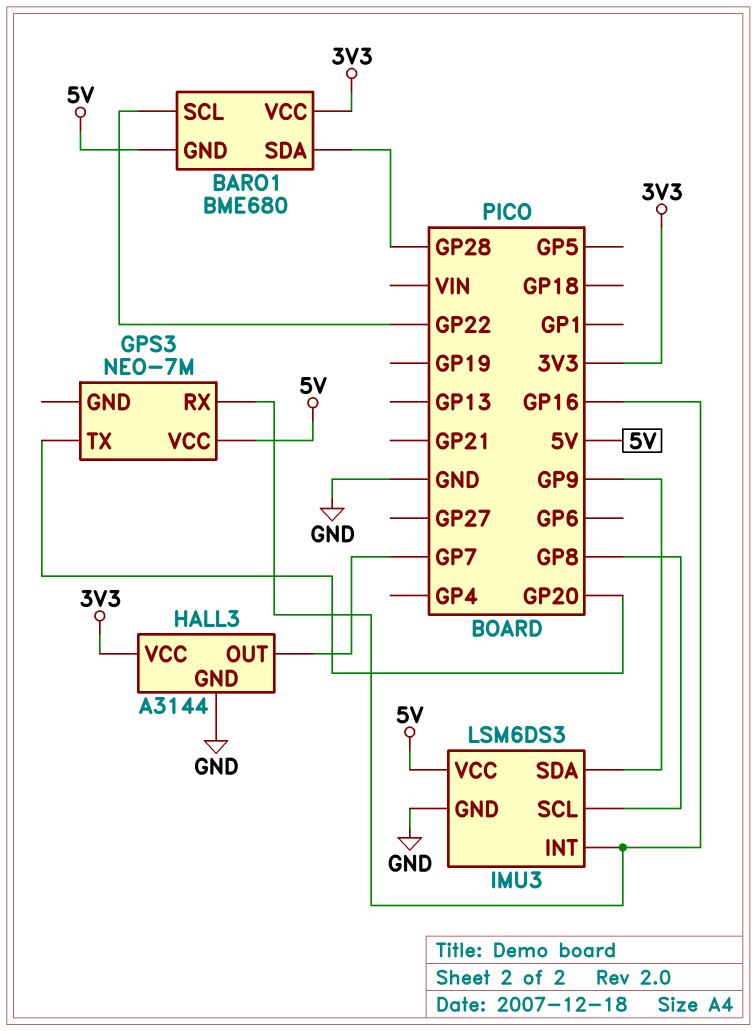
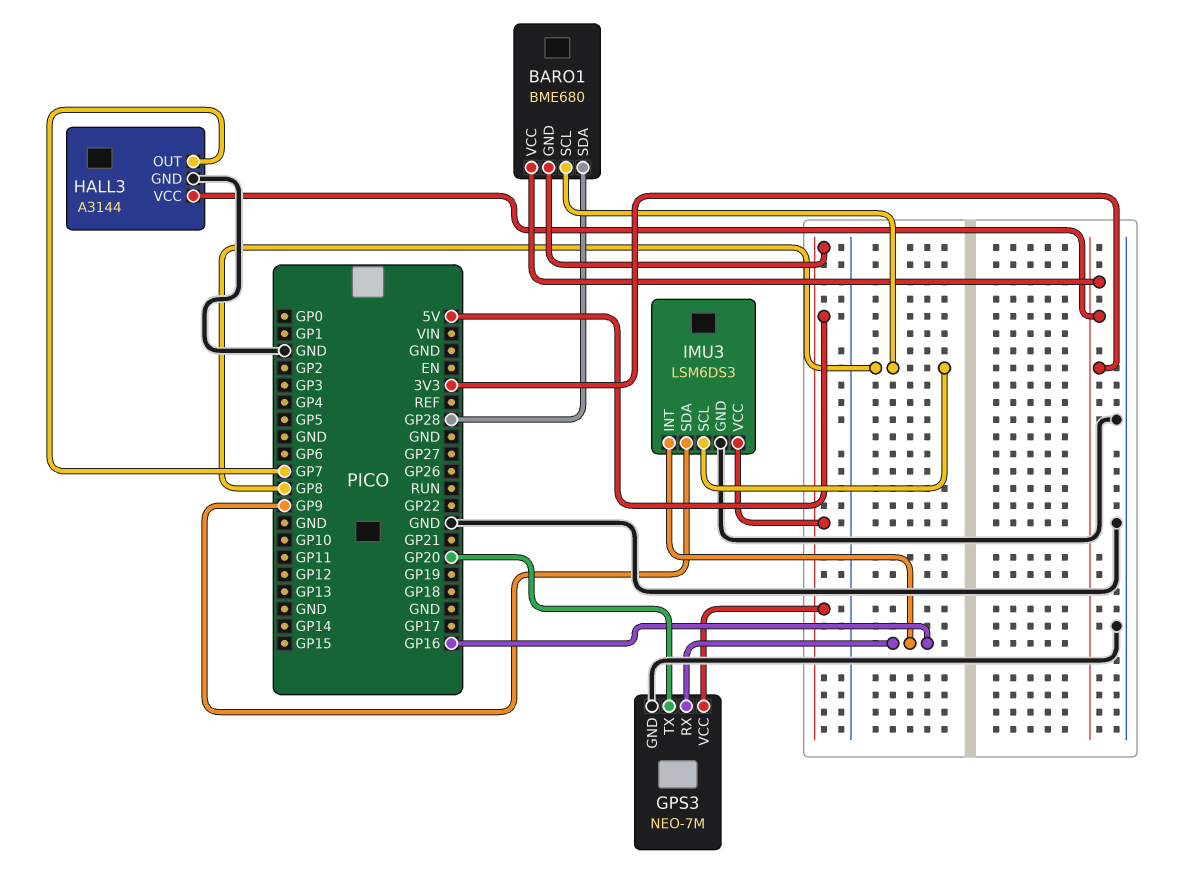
BARO1 pin SCL: GP22 -> GP8
GPS3 pin GND: none -> GND

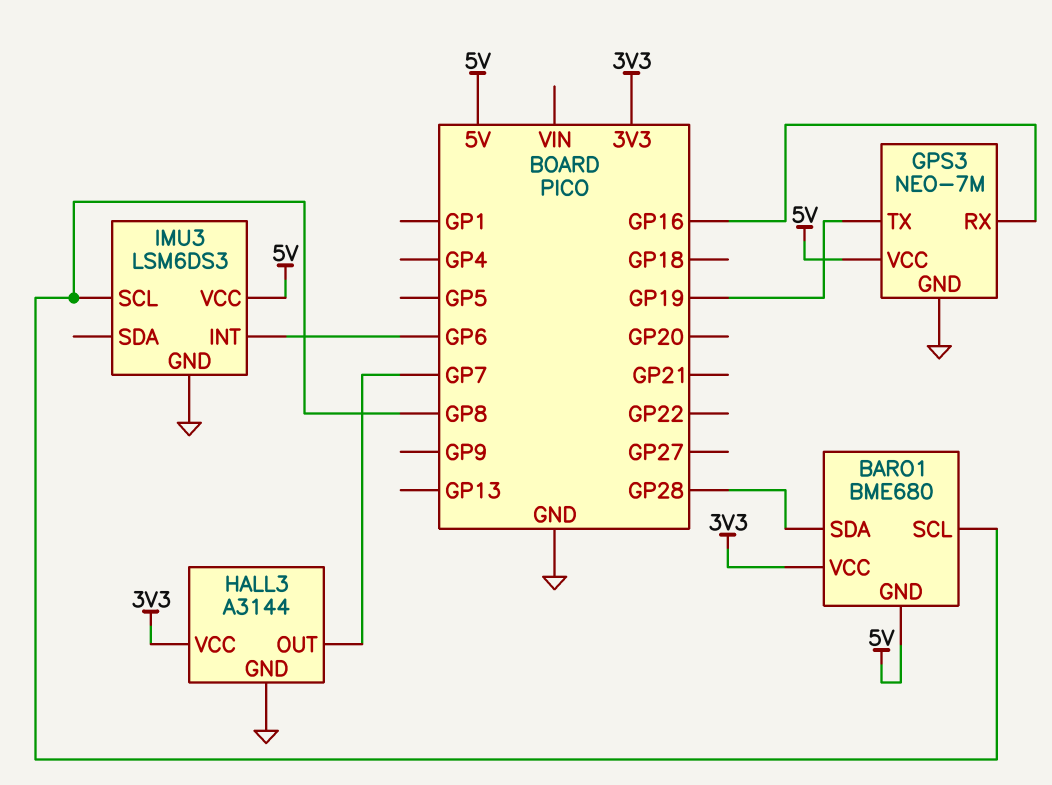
GPS3 pin TX: GP20 -> GP19
IMU3 pin INT: GP16 -> GP6
IMU3 pin SDA: GP9 -> none

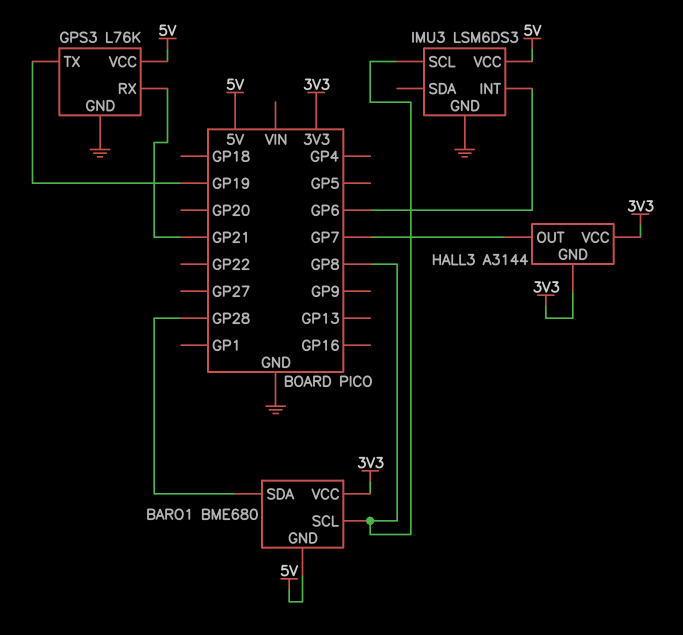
GPS3: NEO-7M -> L76K
GPS3 pin RX: GP16 -> GP21
HALL3 pin GND: GND -> 3V3

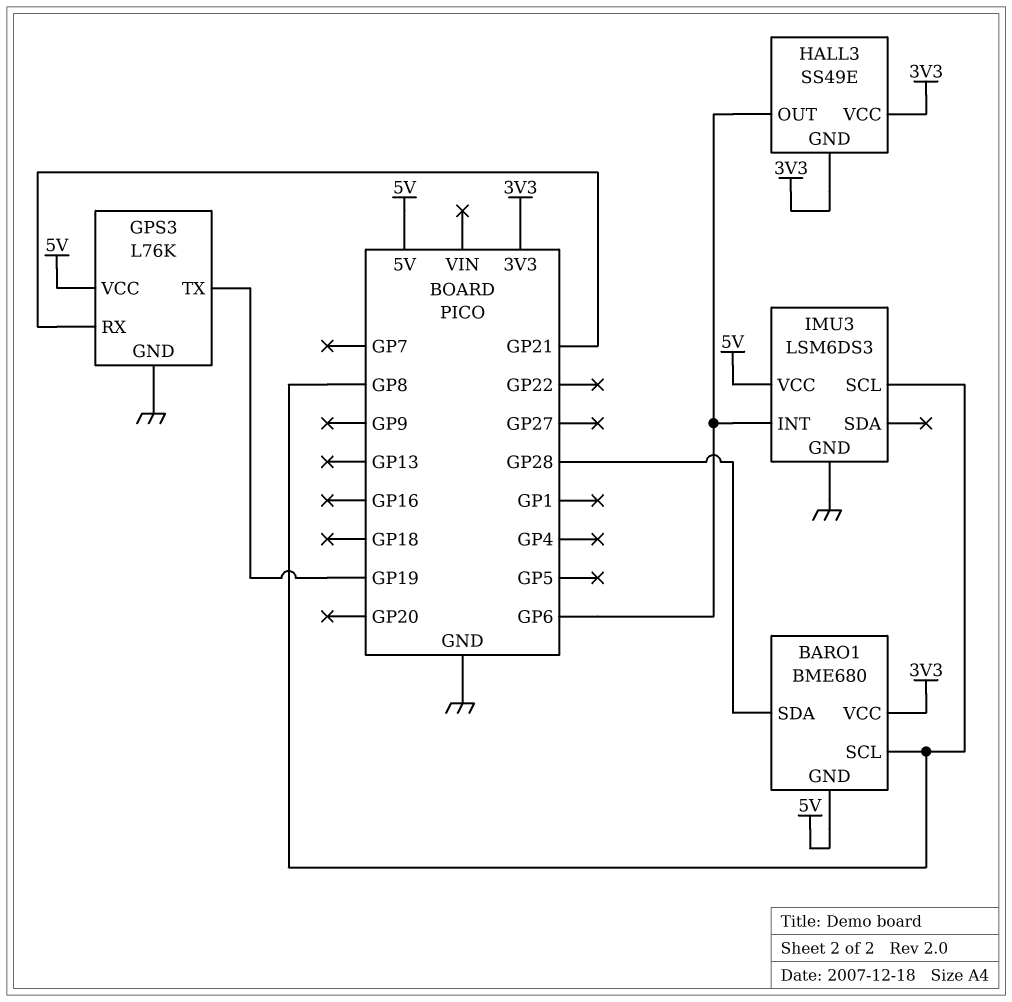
HALL3: A3144 -> SS49E
HALL3 pin OUT: GP7 -> GP6

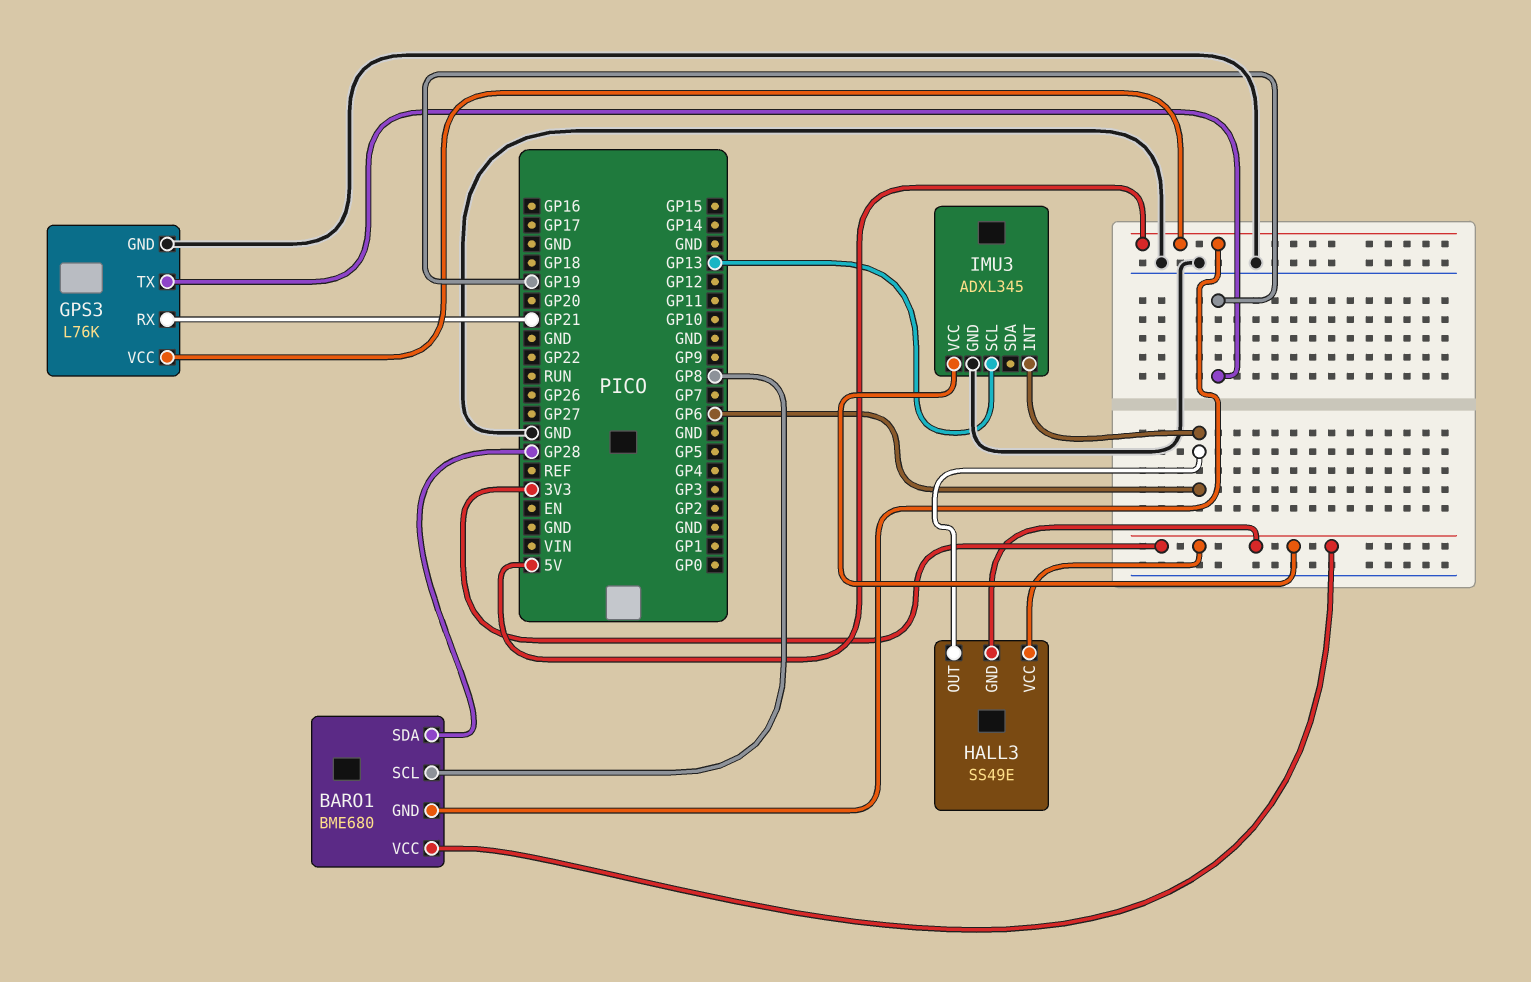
IMU3: LSM6DS3 -> ADXL345
IMU3 pin SCL: GP8 -> GP13
IMU3 pin VCC: 5V -> 3V3

